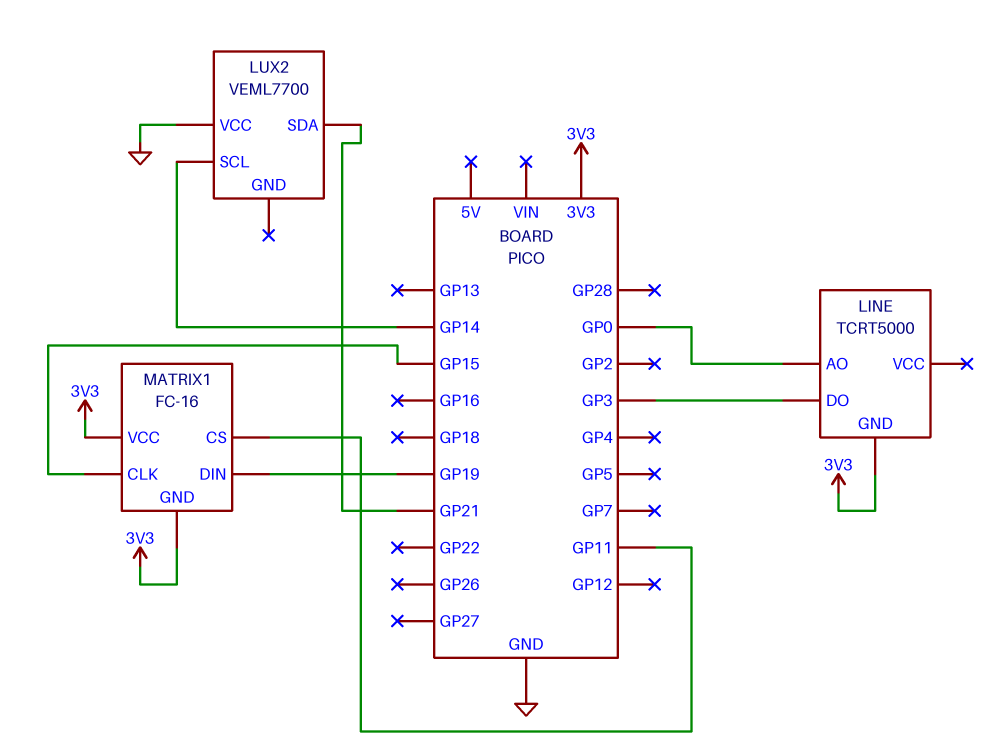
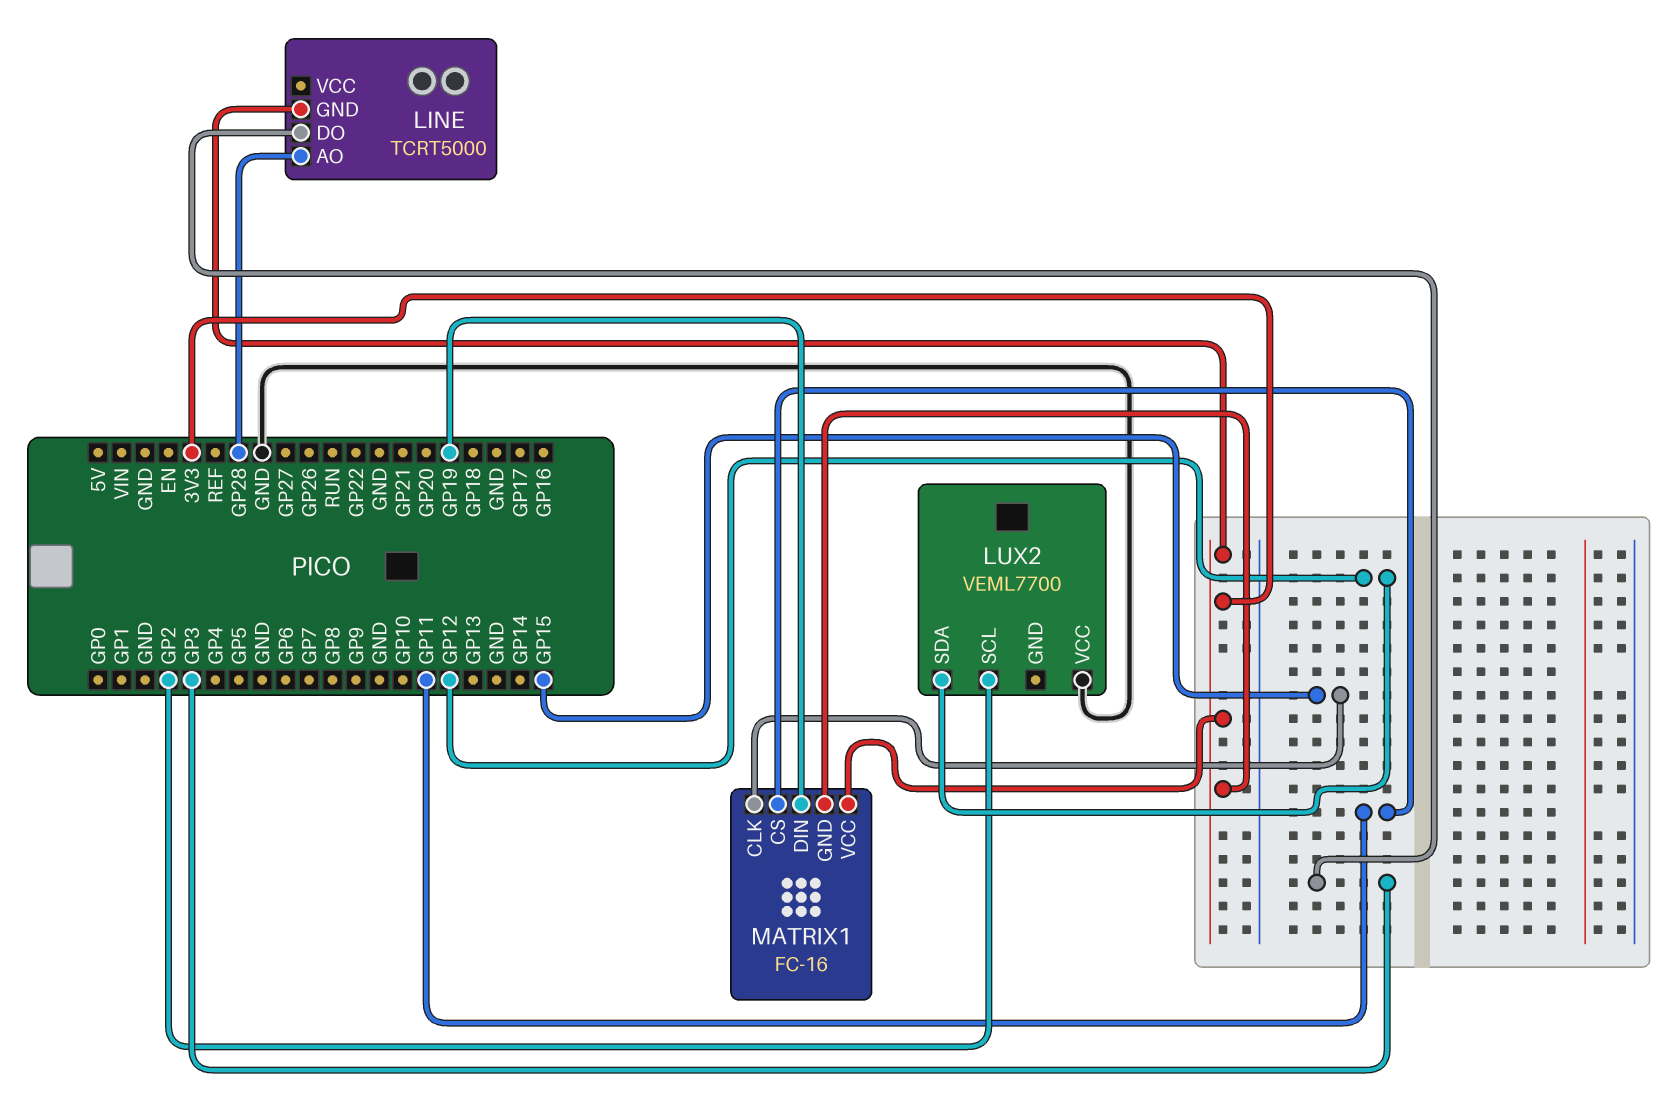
LINE pin AO: GP0 -> GP28
LUX2 pin SCL: GP14 -> GP2
LUX2 pin SDA: GP21 -> GP12

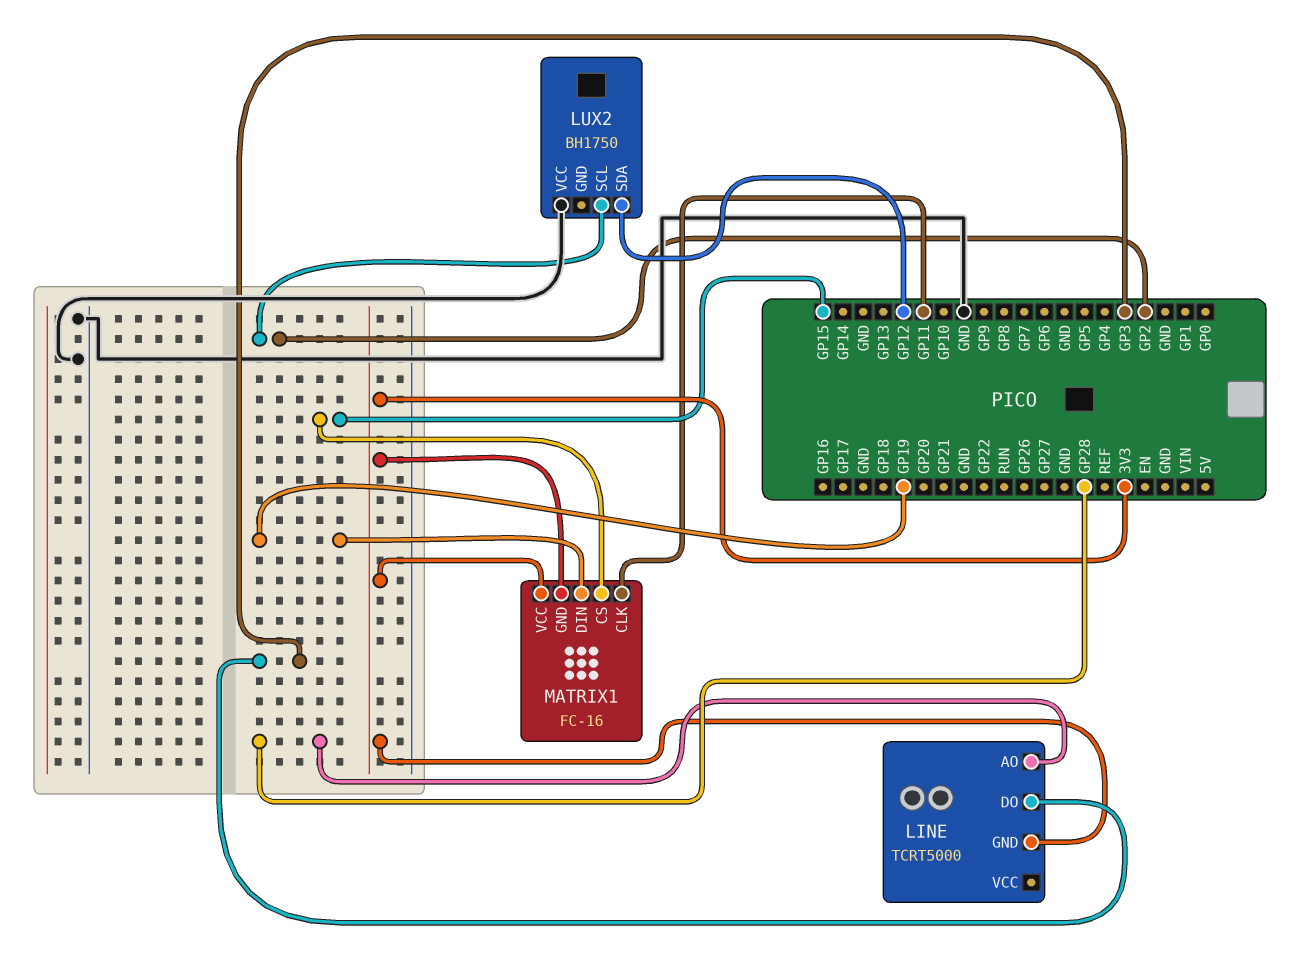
LUX2: VEML7700 -> BH1750
MATRIX1 pin CLK: GP15 -> GP11
MATRIX1 pin CS: GP11 -> GP15

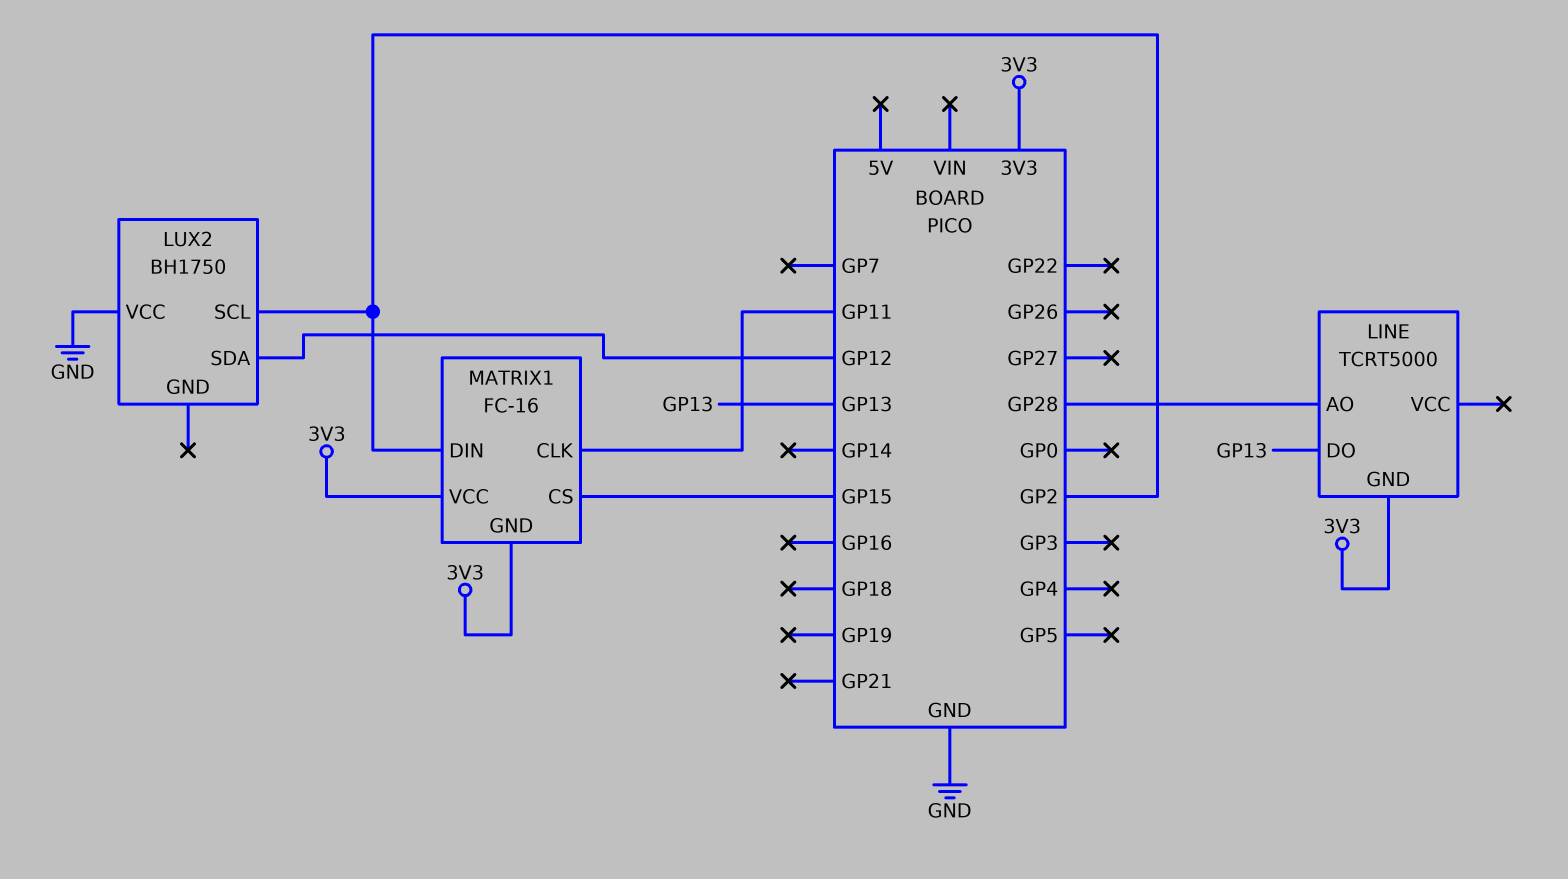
LINE pin DO: GP3 -> GP13
MATRIX1 pin DIN: GP19 -> GP2

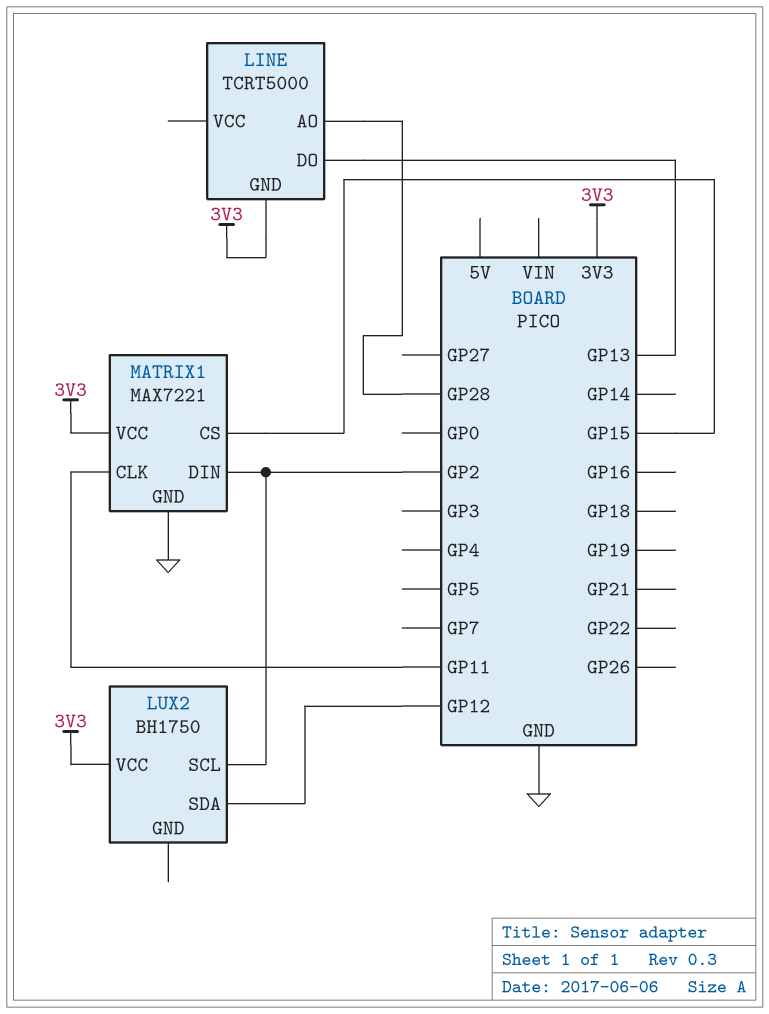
LUX2 pin VCC: GND -> 3V3
MATRIX1: FC-16 -> MAX7221
MATRIX1 pin GND: 3V3 -> GND

